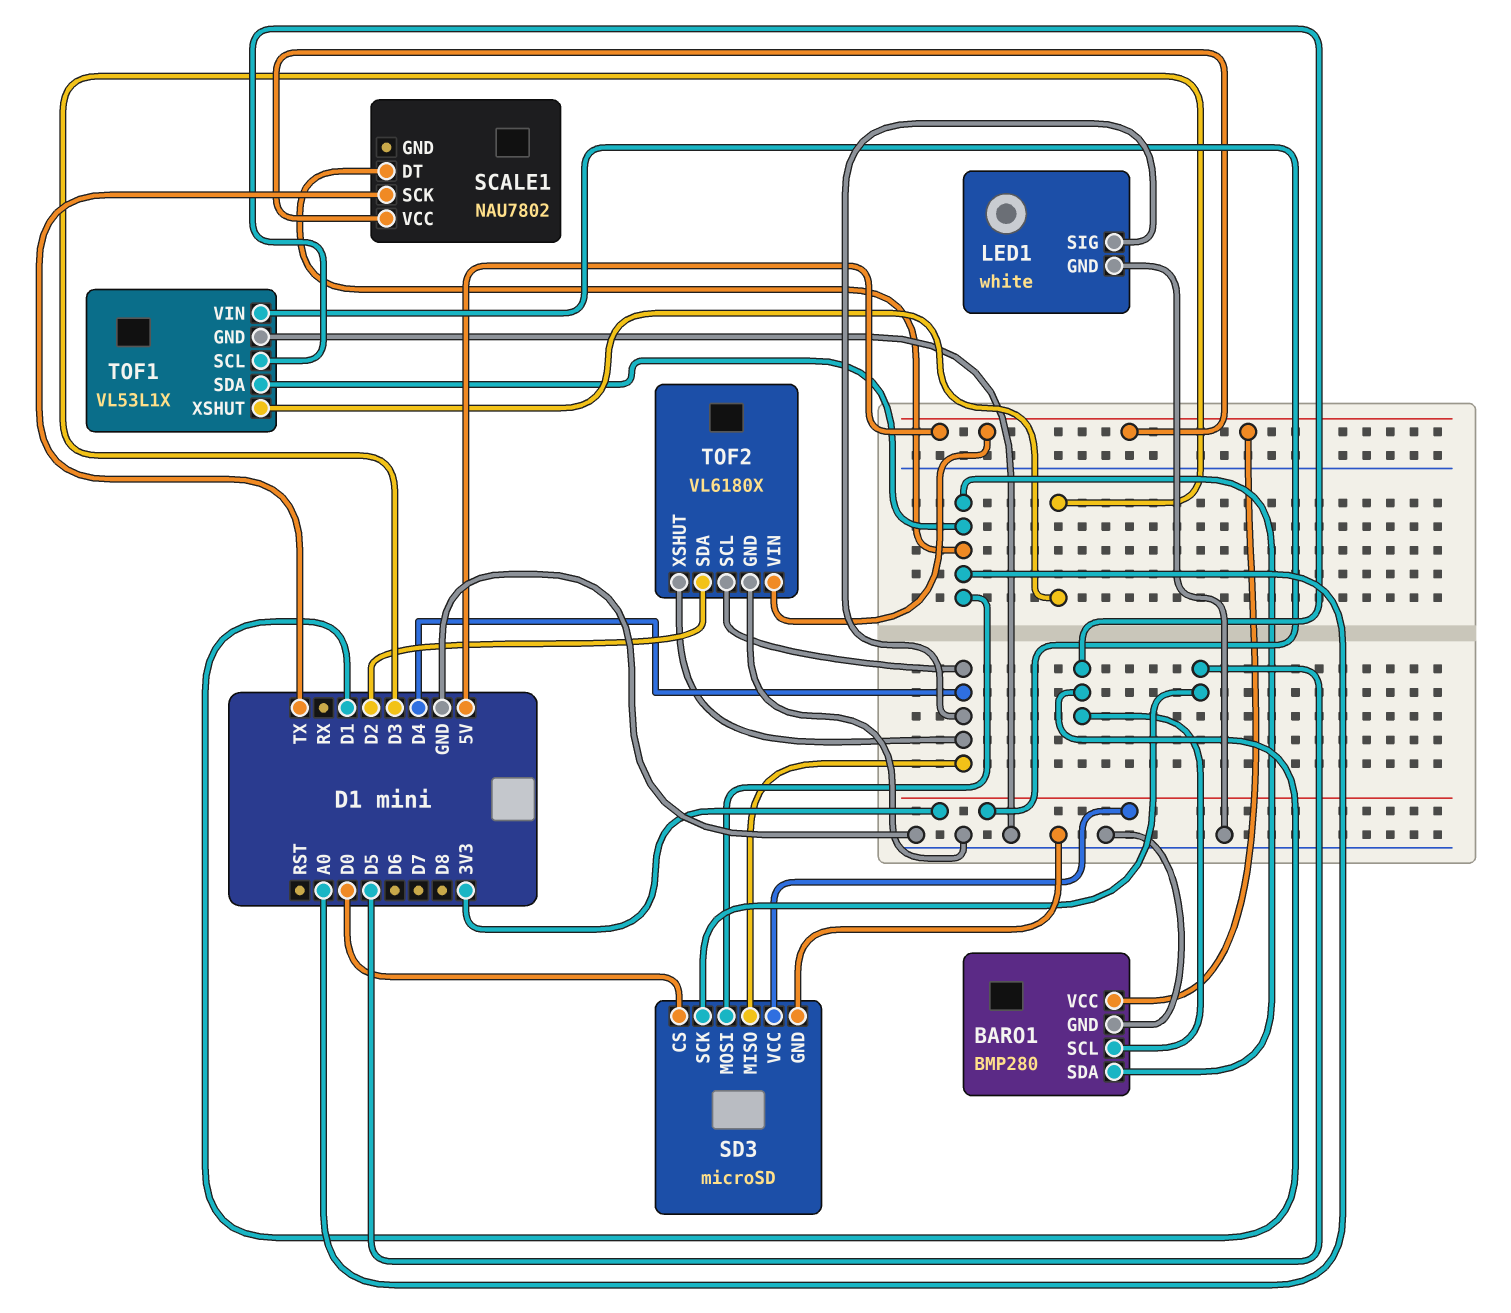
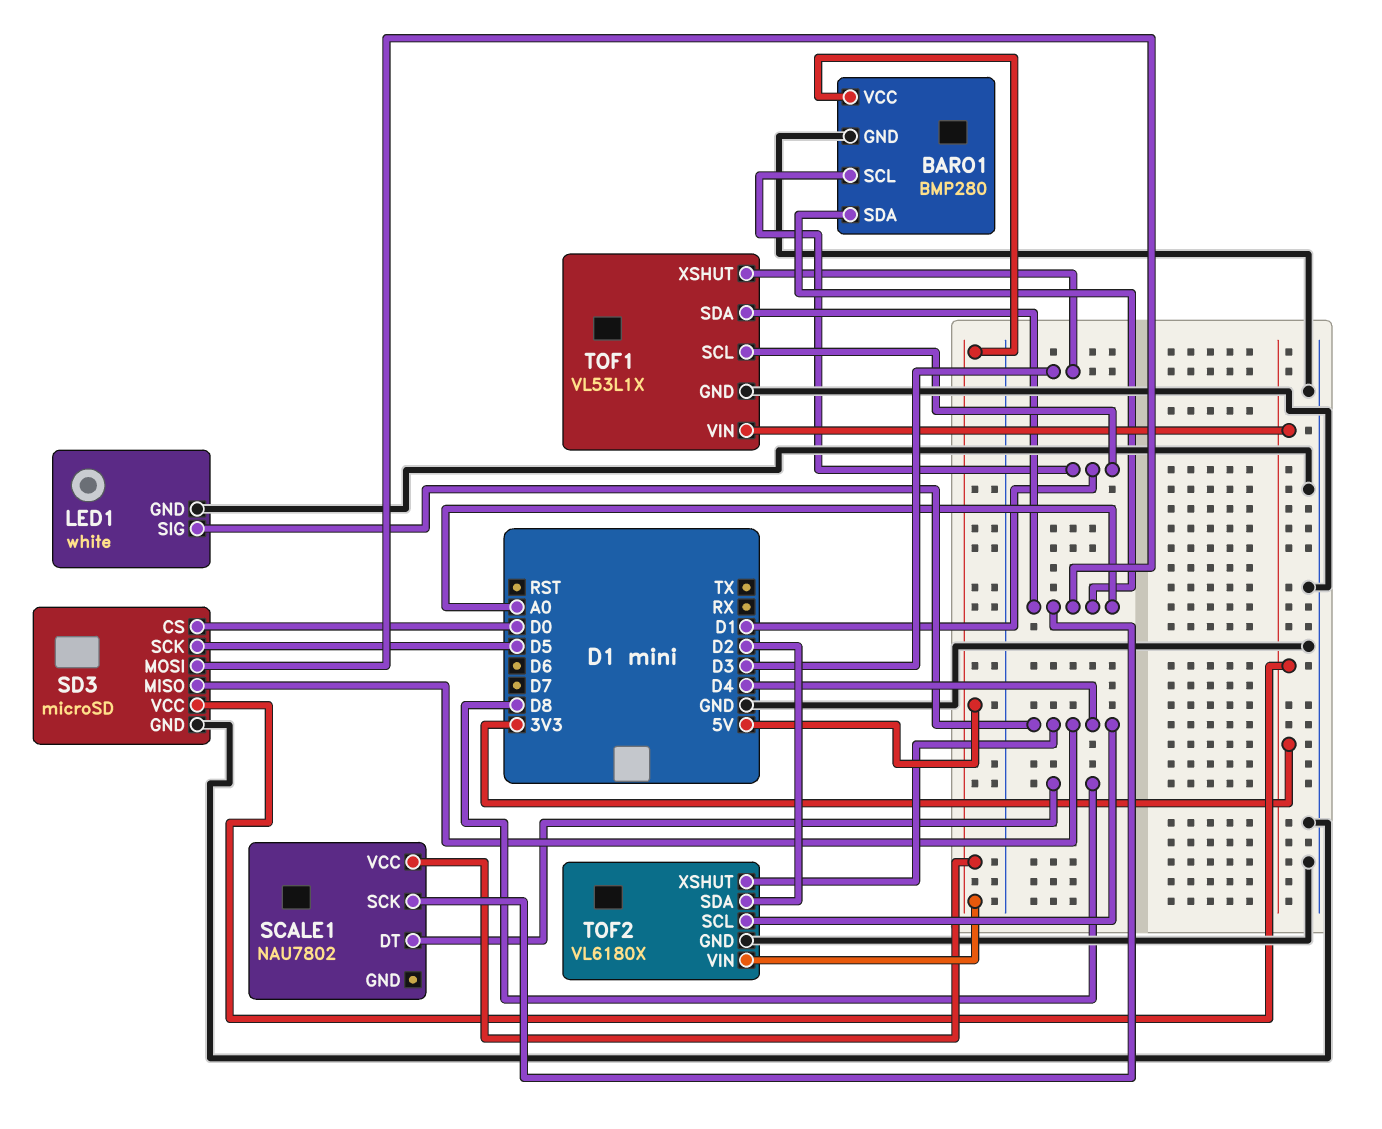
SCALE1 pin DT: A0 -> D8
SCALE1 pin SCK: TX -> A0

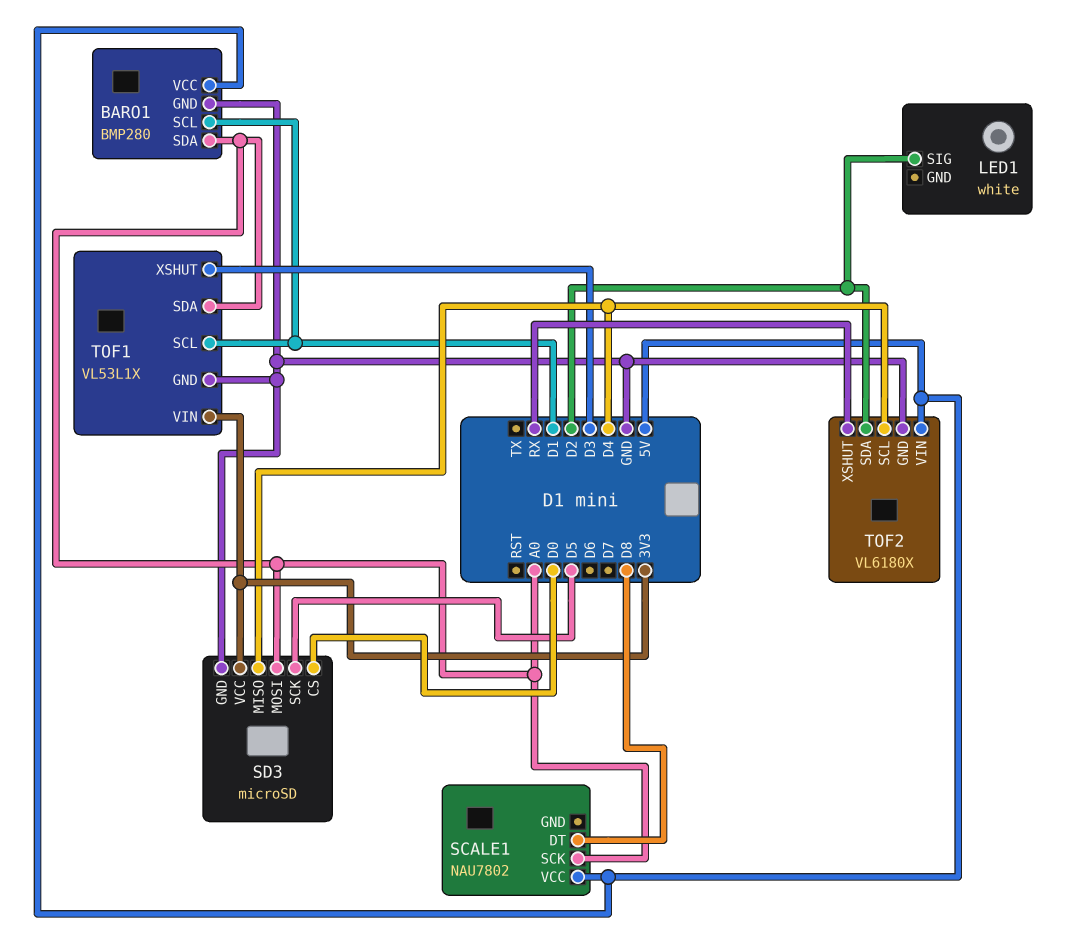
LED1 pin GND: GND -> none
LED1 pin SIG: D4 -> D2
TOF2 pin XSHUT: D4 -> RX

